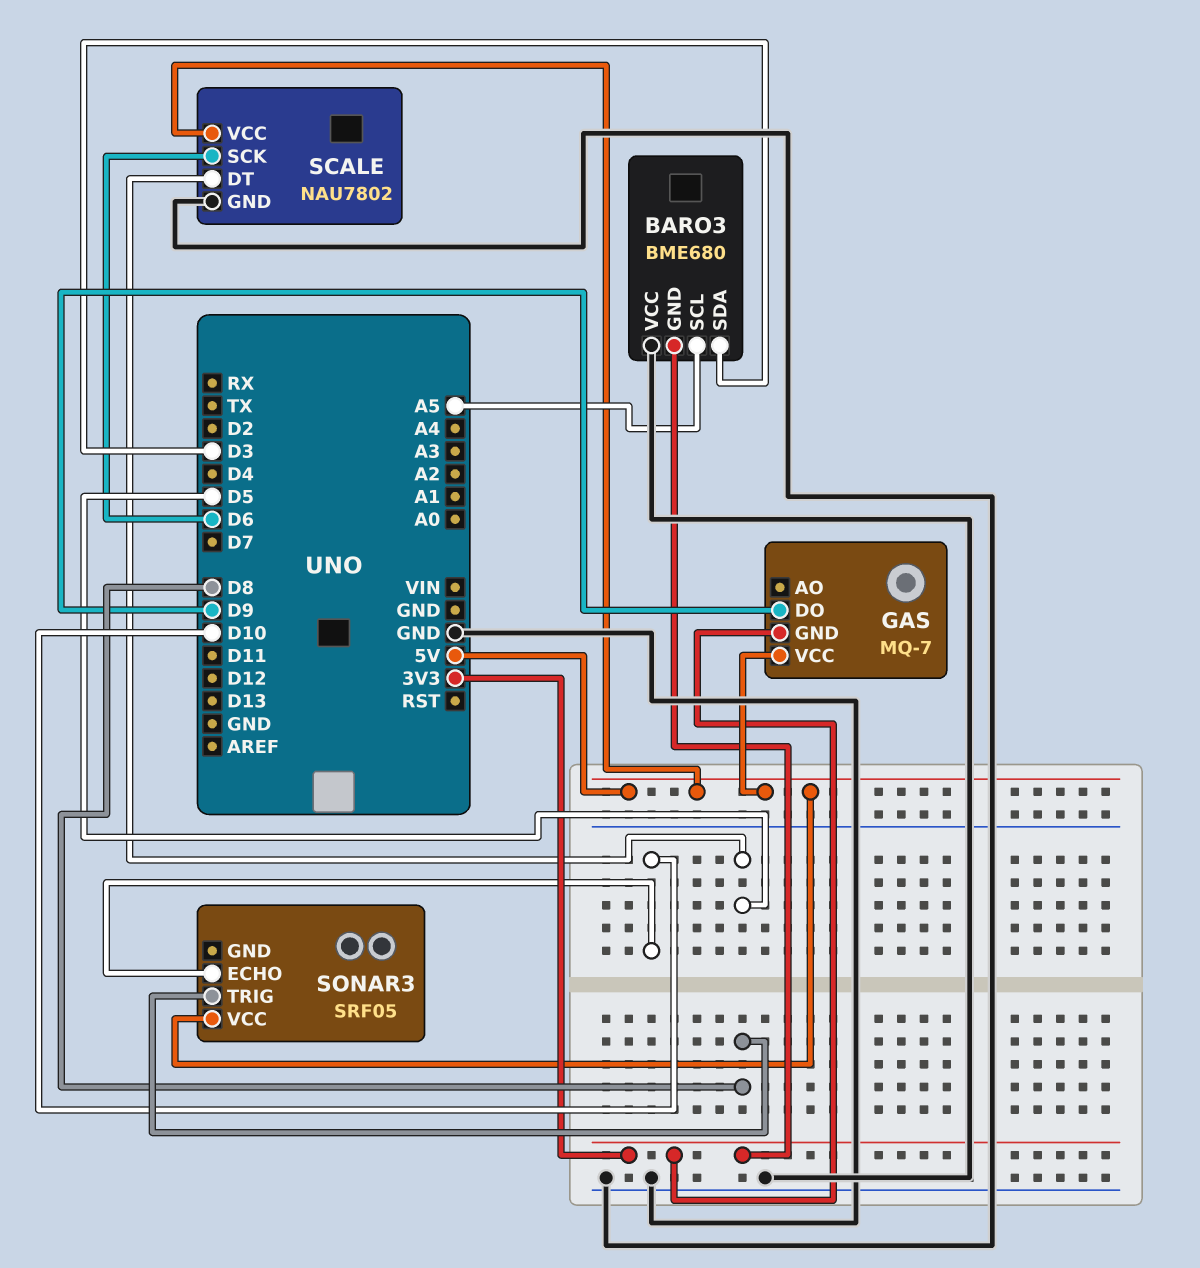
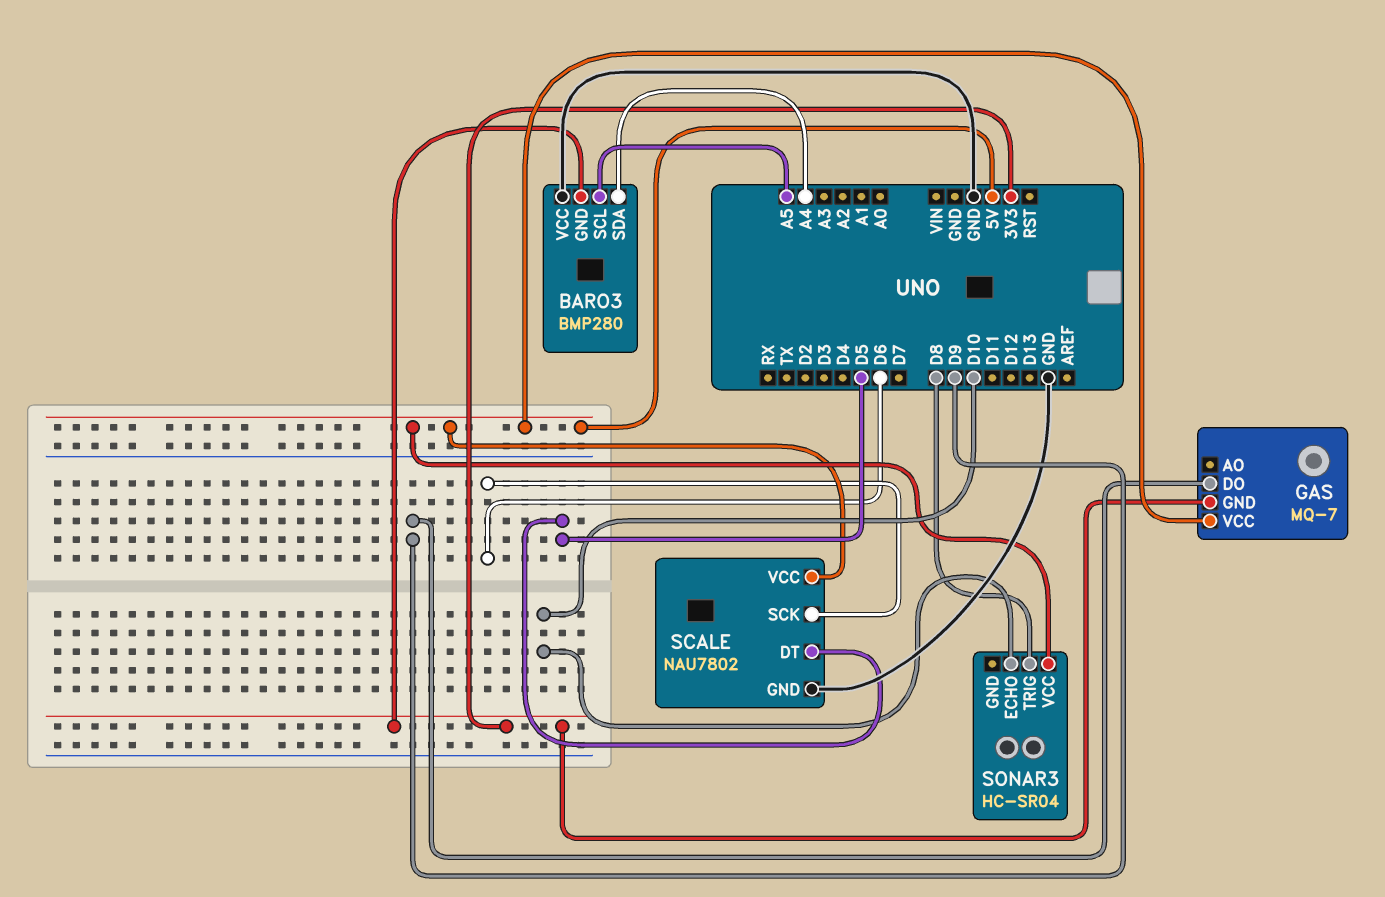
BARO3: BME680 -> BMP280
BARO3 pin SDA: D3 -> A4
SONAR3: SRF05 -> HC-SR04

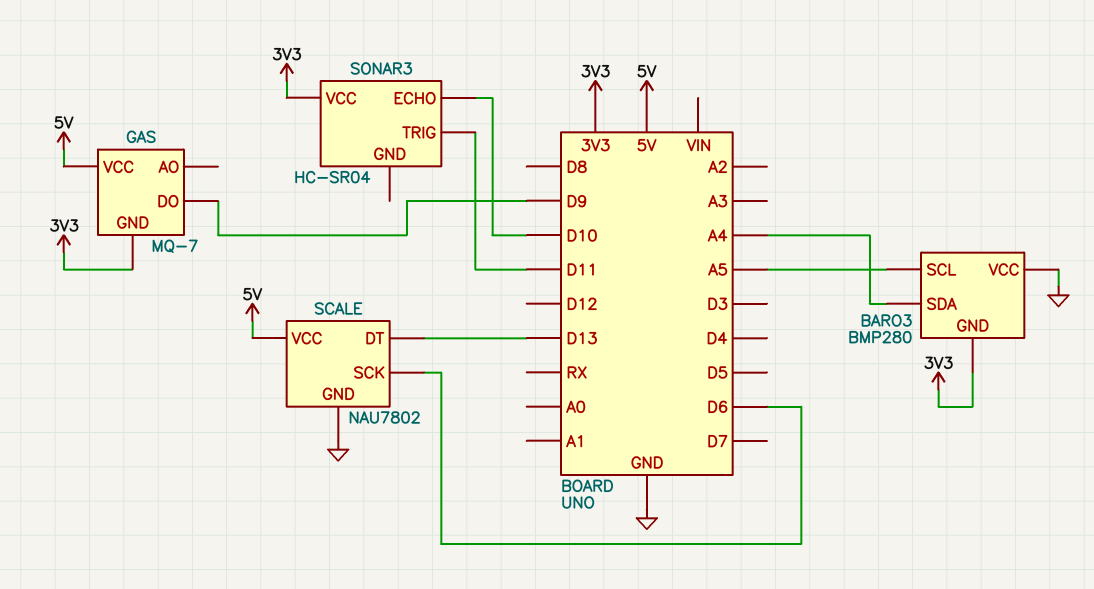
SCALE pin DT: D5 -> D13
SONAR3 pin TRIG: D8 -> D11
SONAR3 pin VCC: 5V -> 3V3

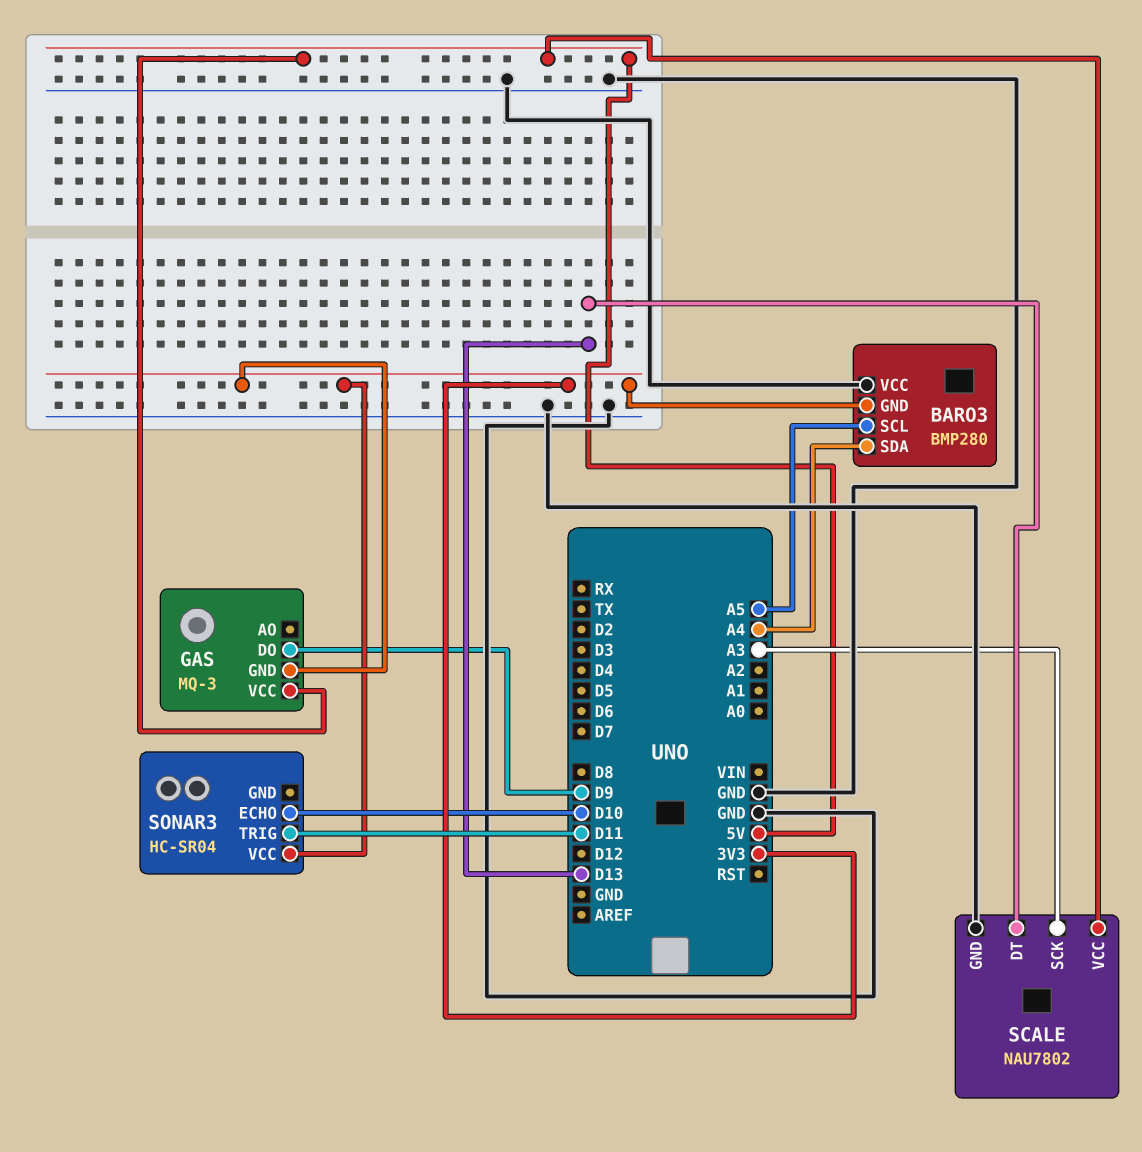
GAS: MQ-7 -> MQ-3
SCALE pin SCK: D6 -> A3

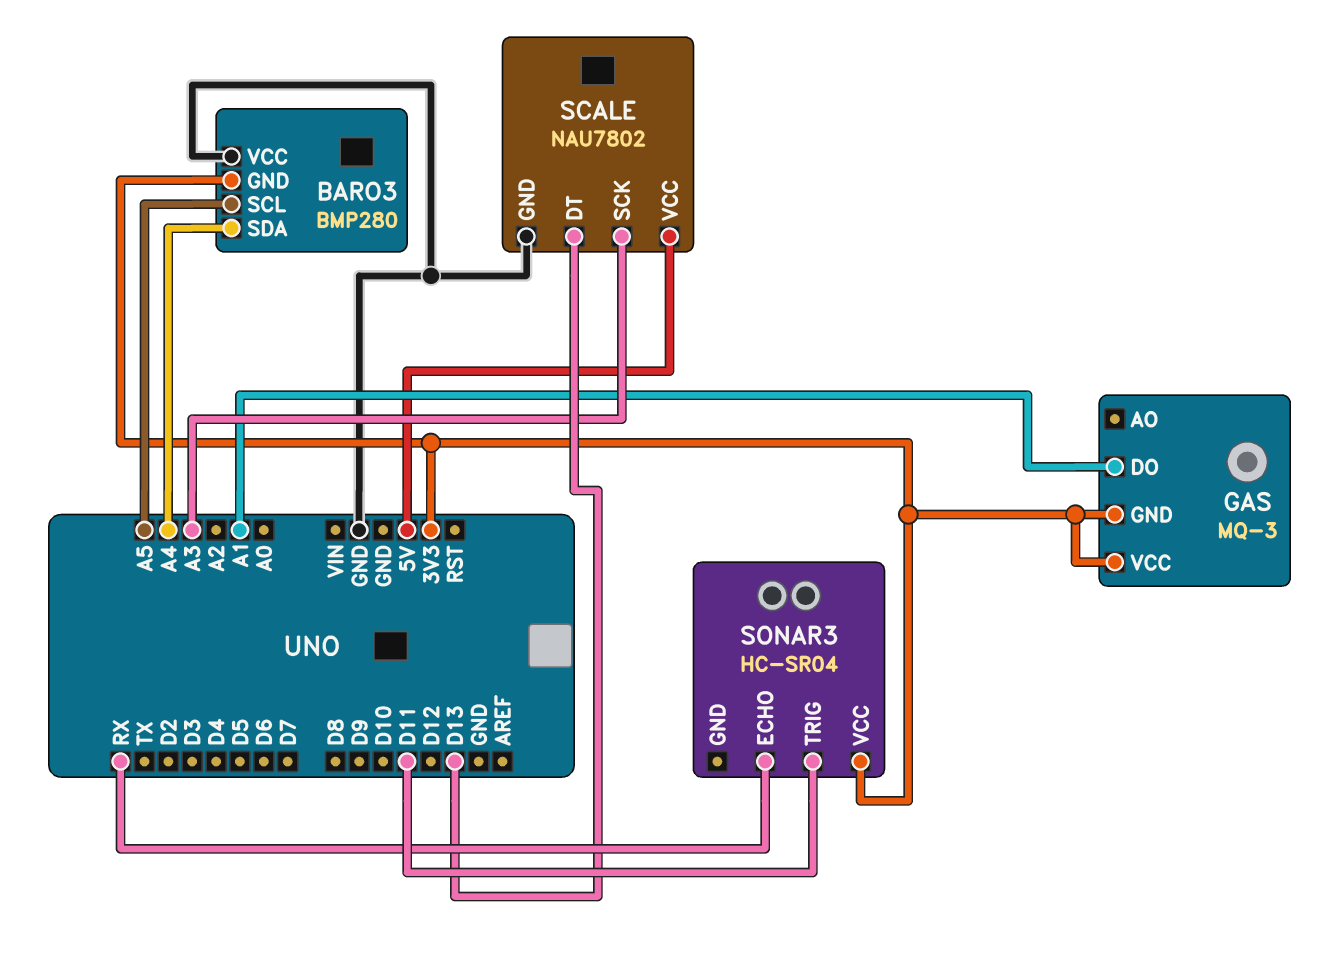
GAS pin DO: D9 -> A1
GAS pin VCC: 5V -> 3V3
SONAR3 pin ECHO: D10 -> RX

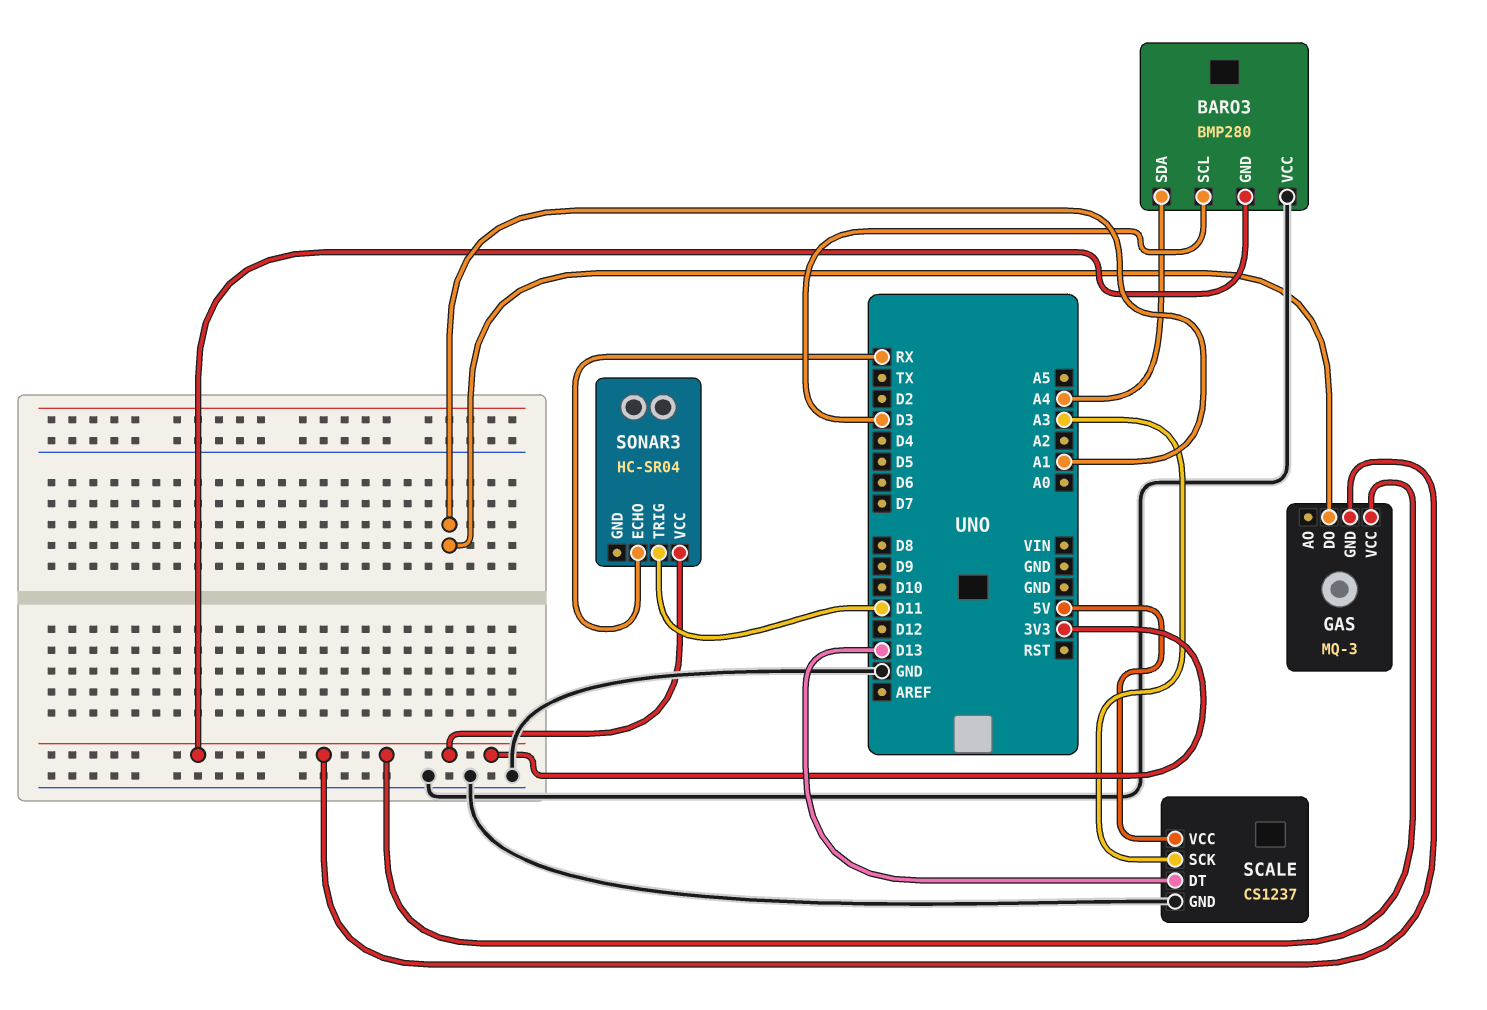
BARO3 pin SCL: A5 -> D3
SCALE: NAU7802 -> CS1237

